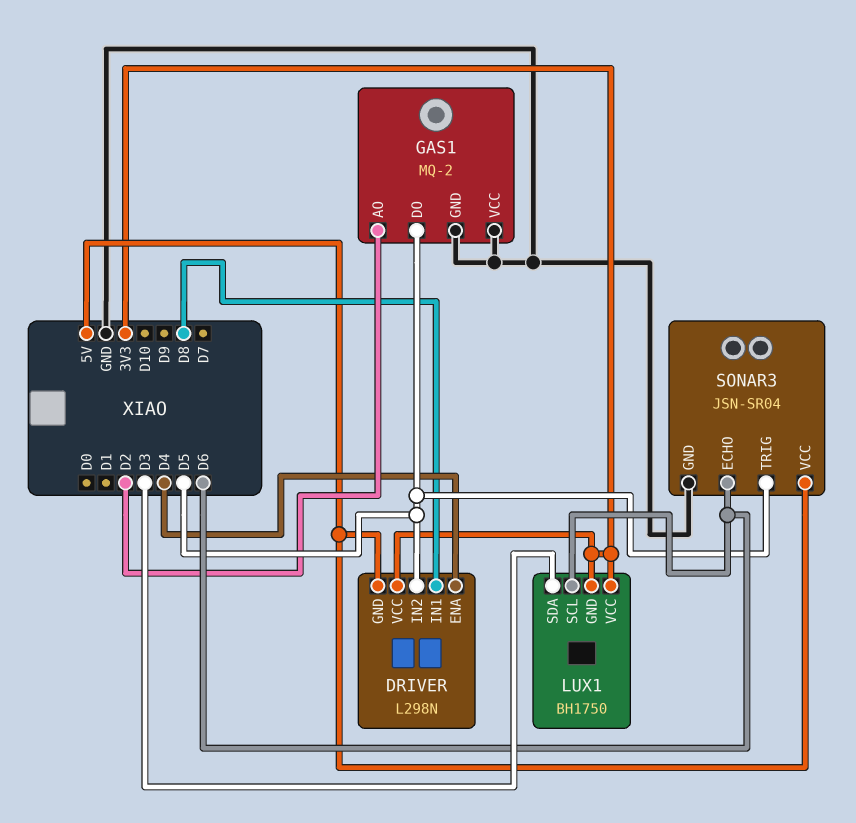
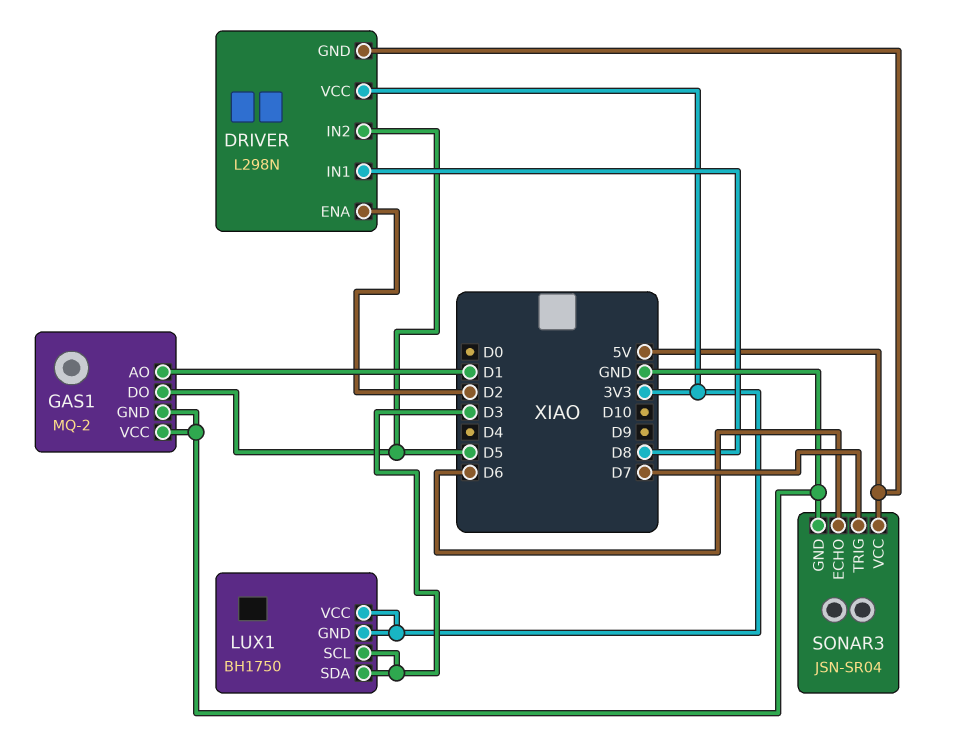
DRIVER pin ENA: D4 -> D2
GAS1 pin AO: D2 -> D1
LUX1 pin SCL: D6 -> D3
SONAR3 pin TRIG: D5 -> D7

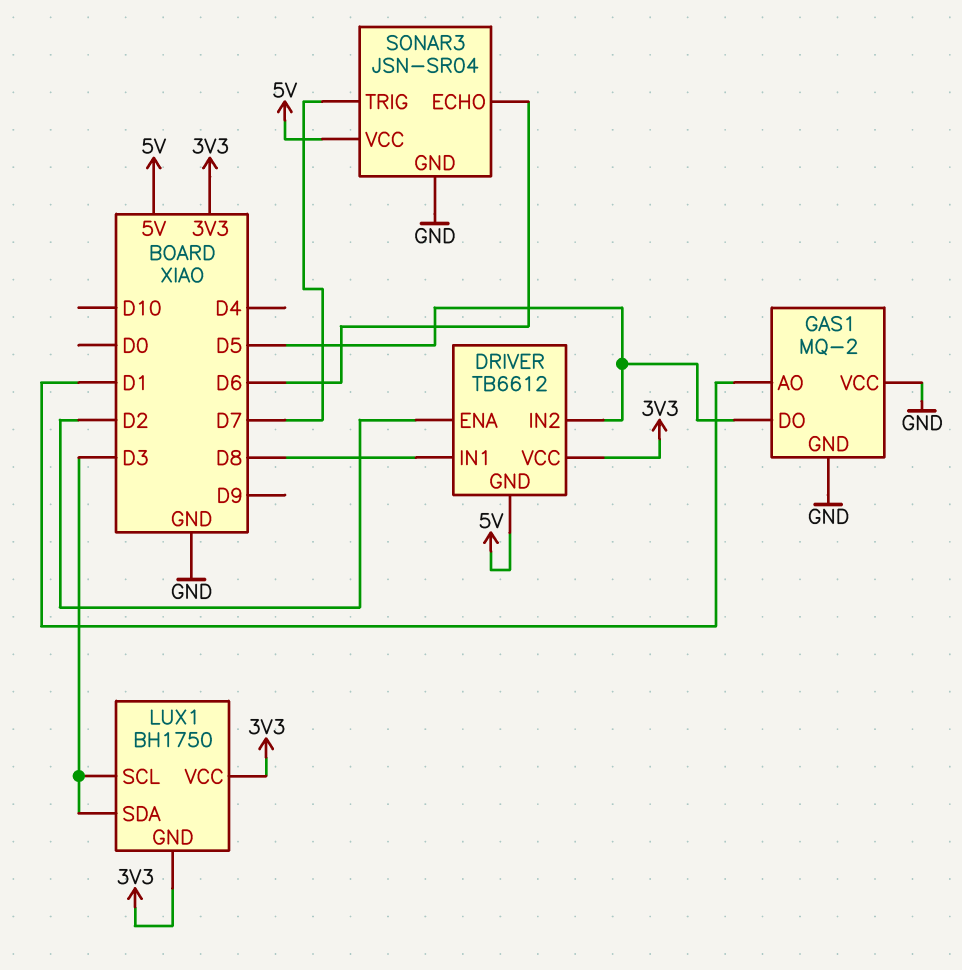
DRIVER: L298N -> TB6612

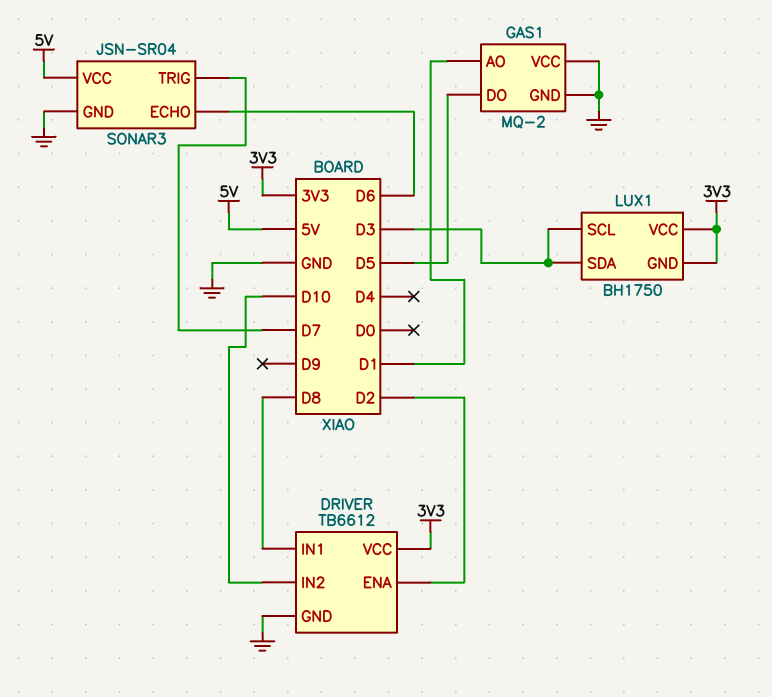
DRIVER pin GND: 5V -> GND
DRIVER pin IN2: D5 -> D10

